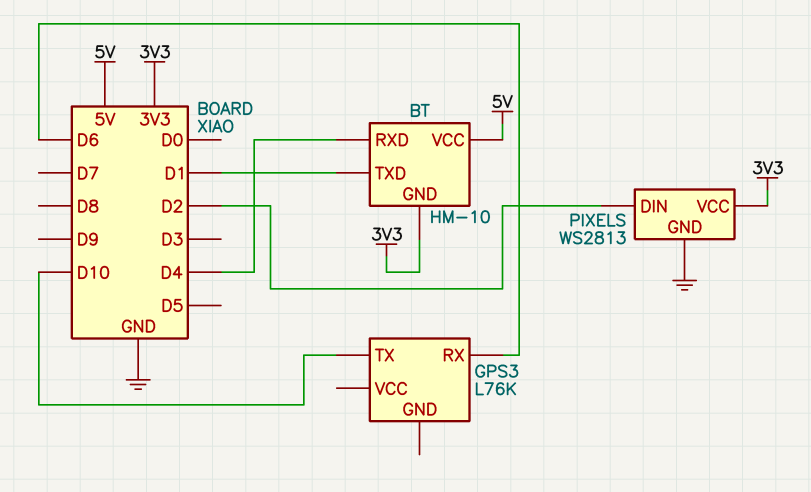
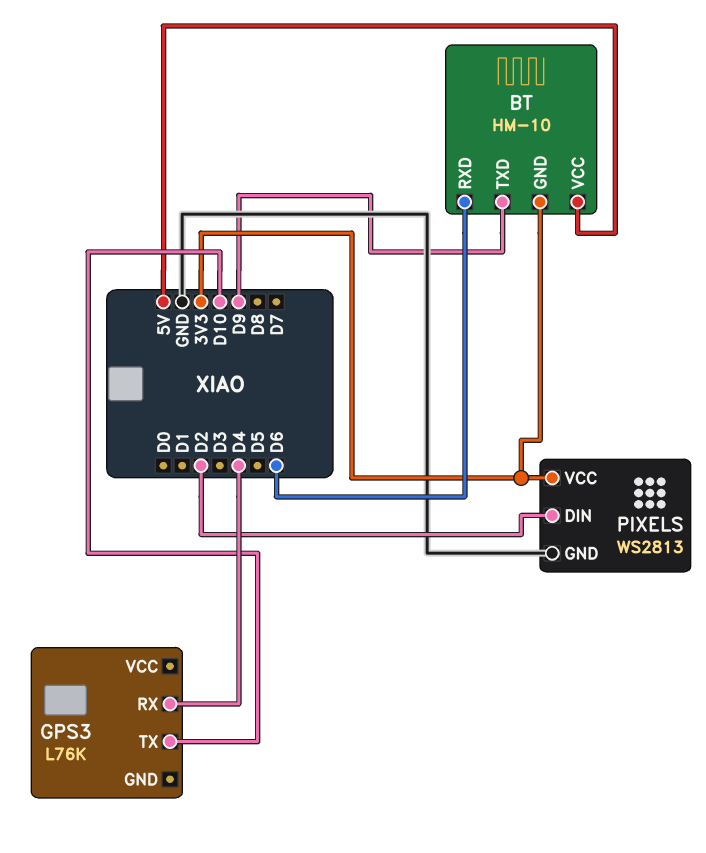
BT pin RXD: D4 -> D6
BT pin TXD: D1 -> D9
GPS3 pin RX: D6 -> D4

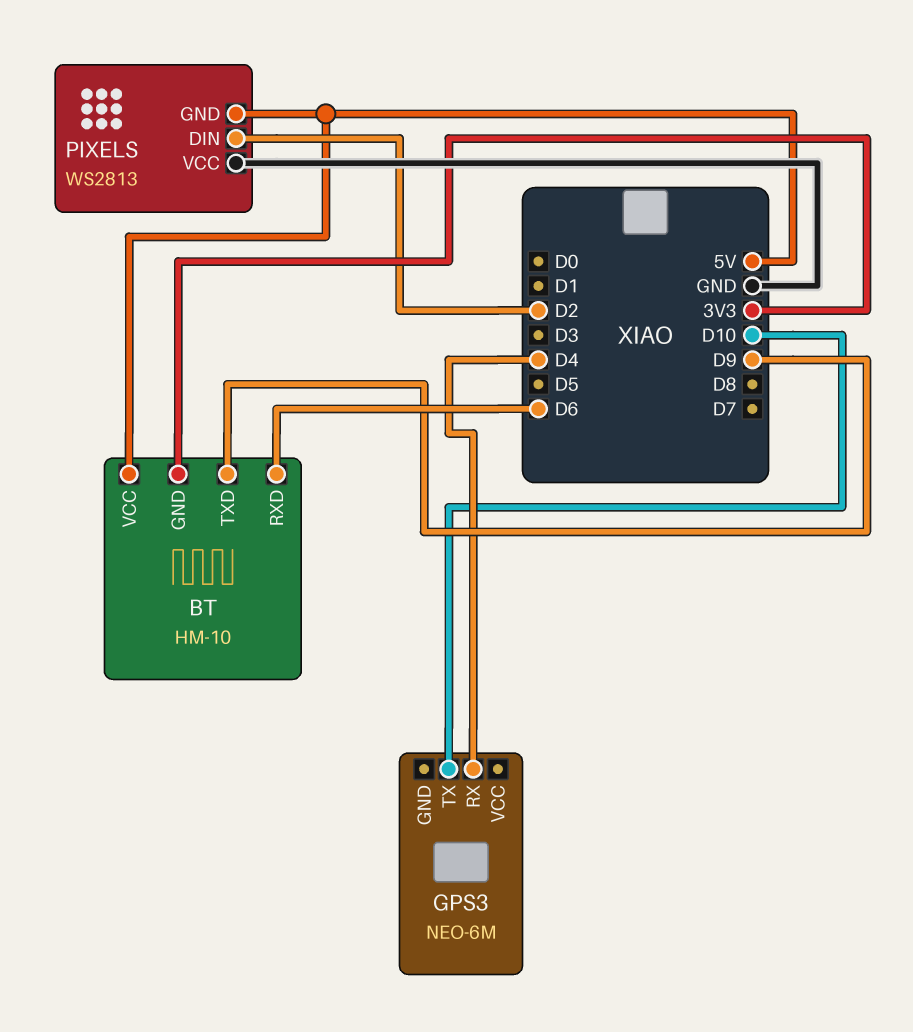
GPS3: L76K -> NEO-6M
PIXELS pin GND: GND -> 5V
PIXELS pin VCC: 3V3 -> GND

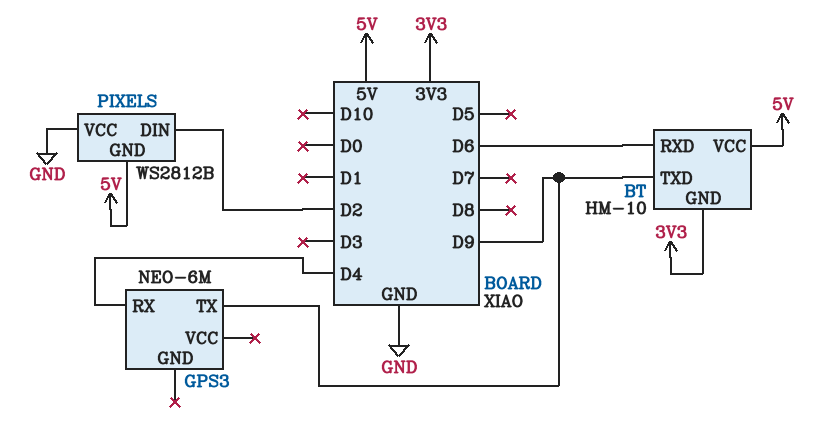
GPS3 pin TX: D10 -> D9
PIXELS: WS2813 -> WS2812B

